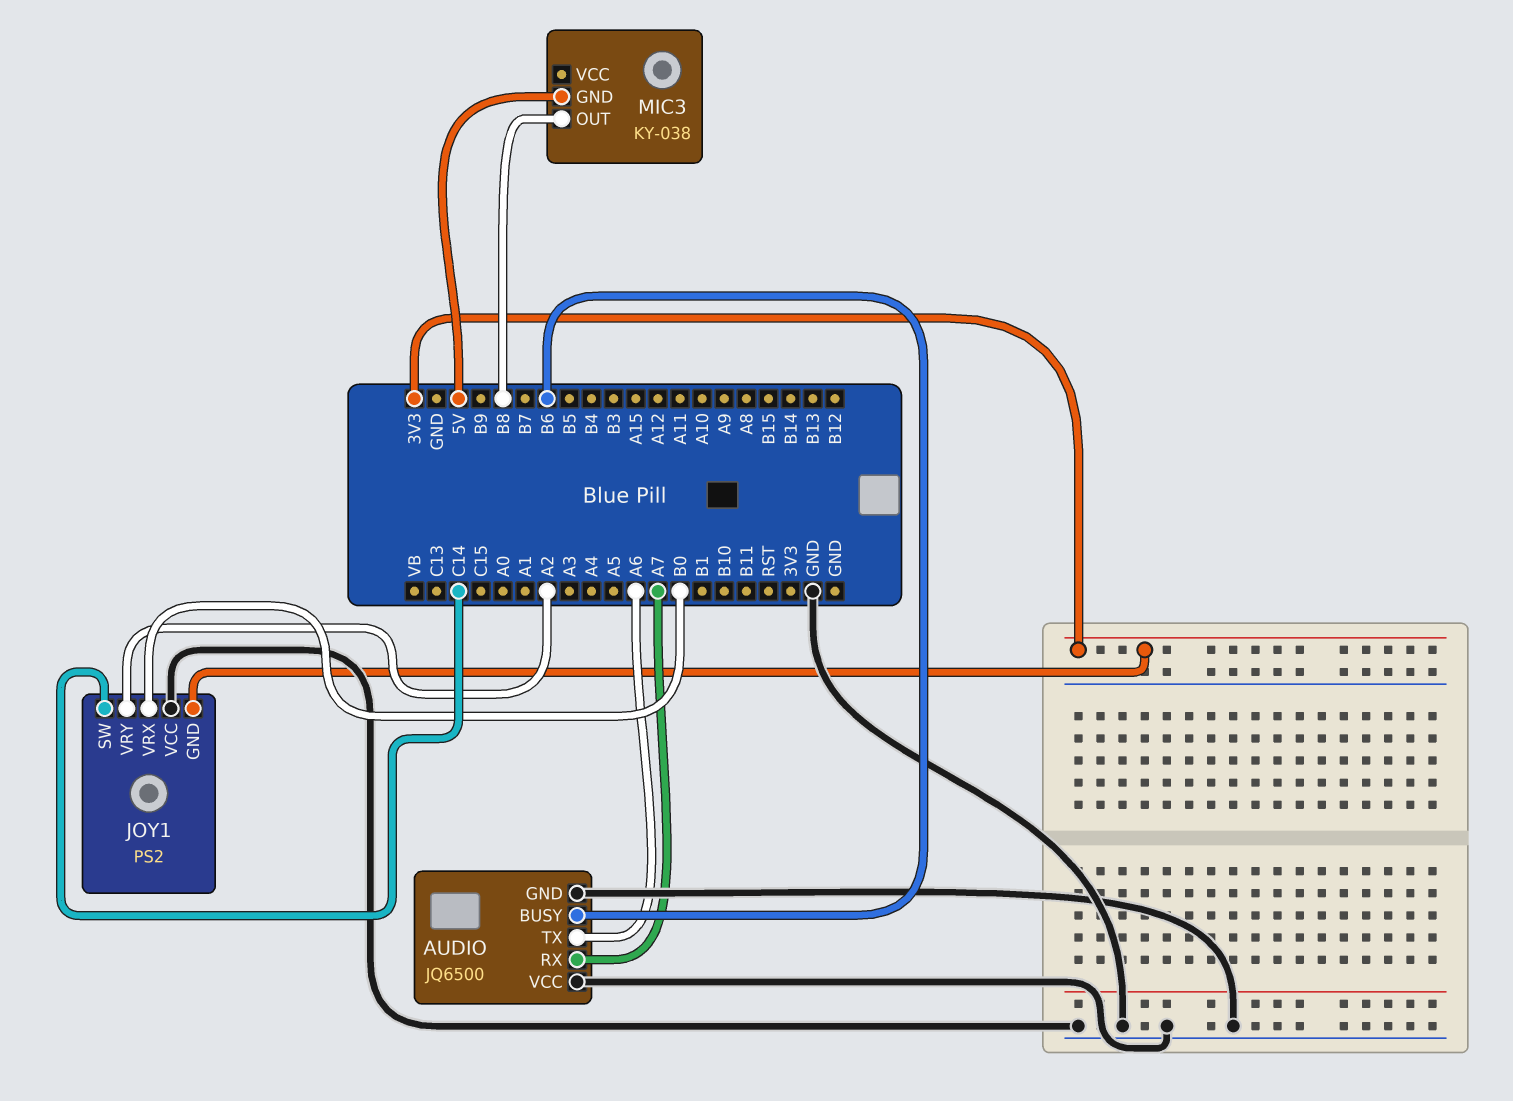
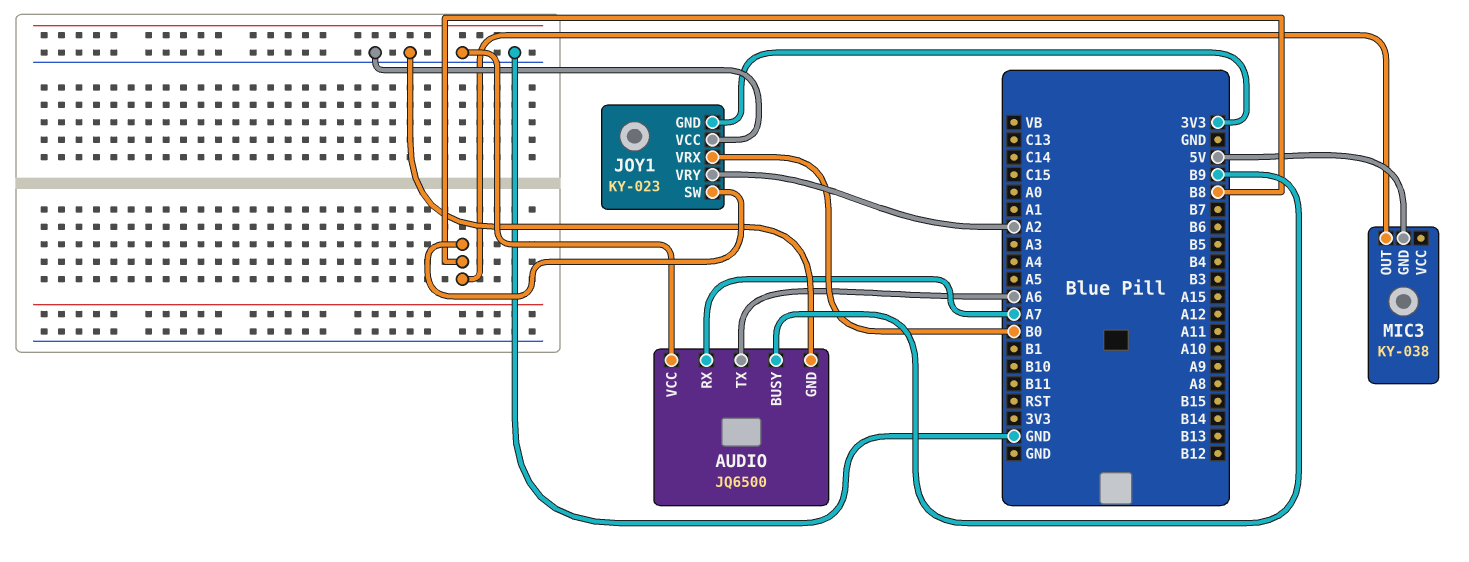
AUDIO pin BUSY: B6 -> B9
JOY1: PS2 -> KY-023
JOY1 pin SW: C14 -> B8

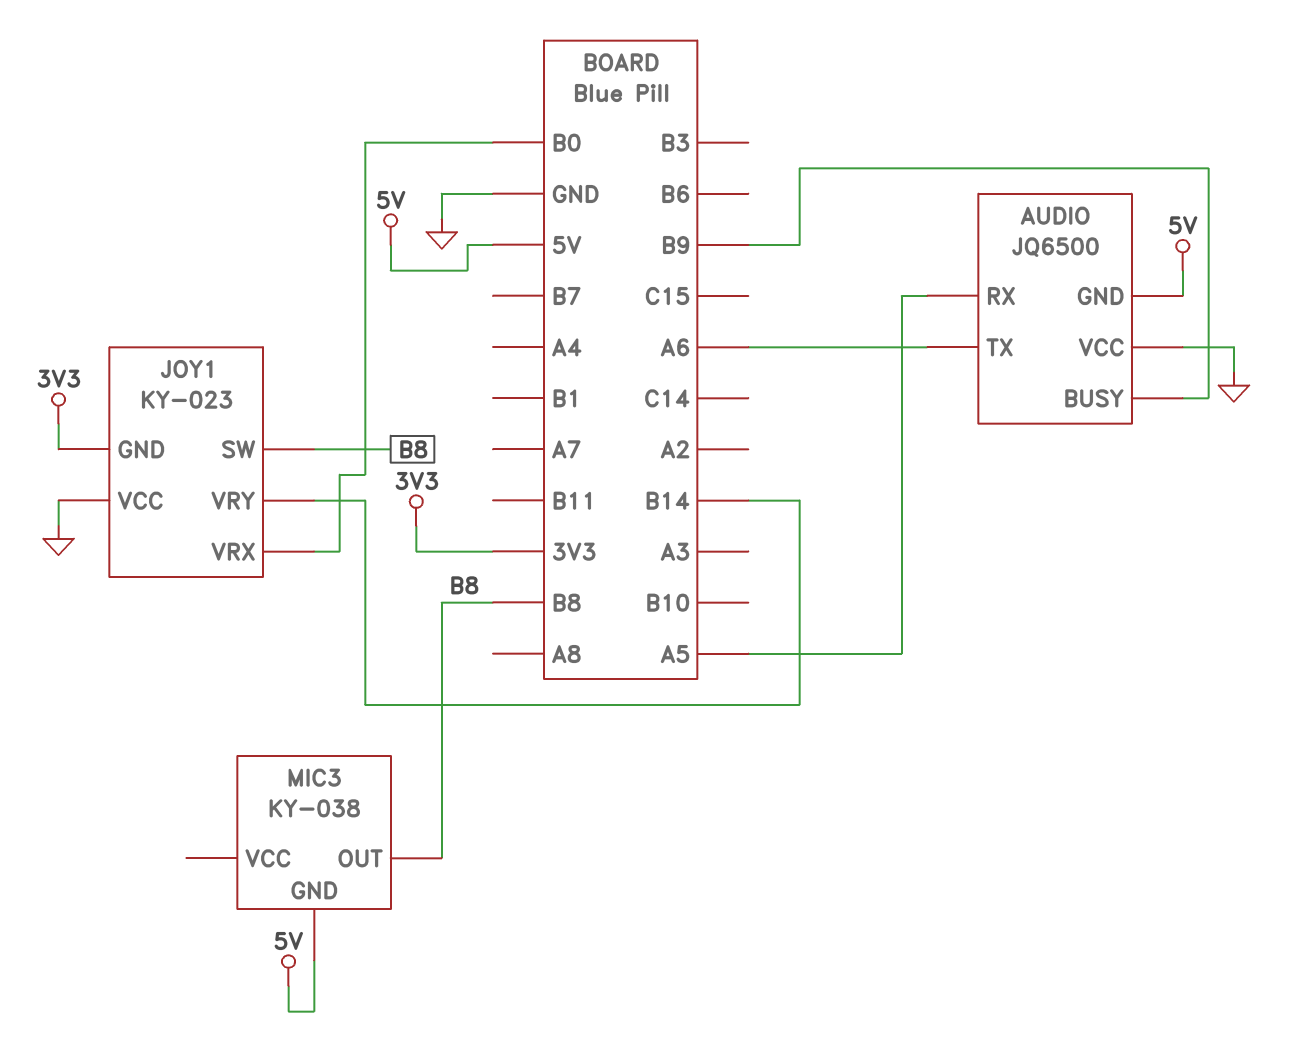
AUDIO pin GND: GND -> 5V
AUDIO pin RX: A7 -> A5
JOY1 pin VRY: A2 -> B14

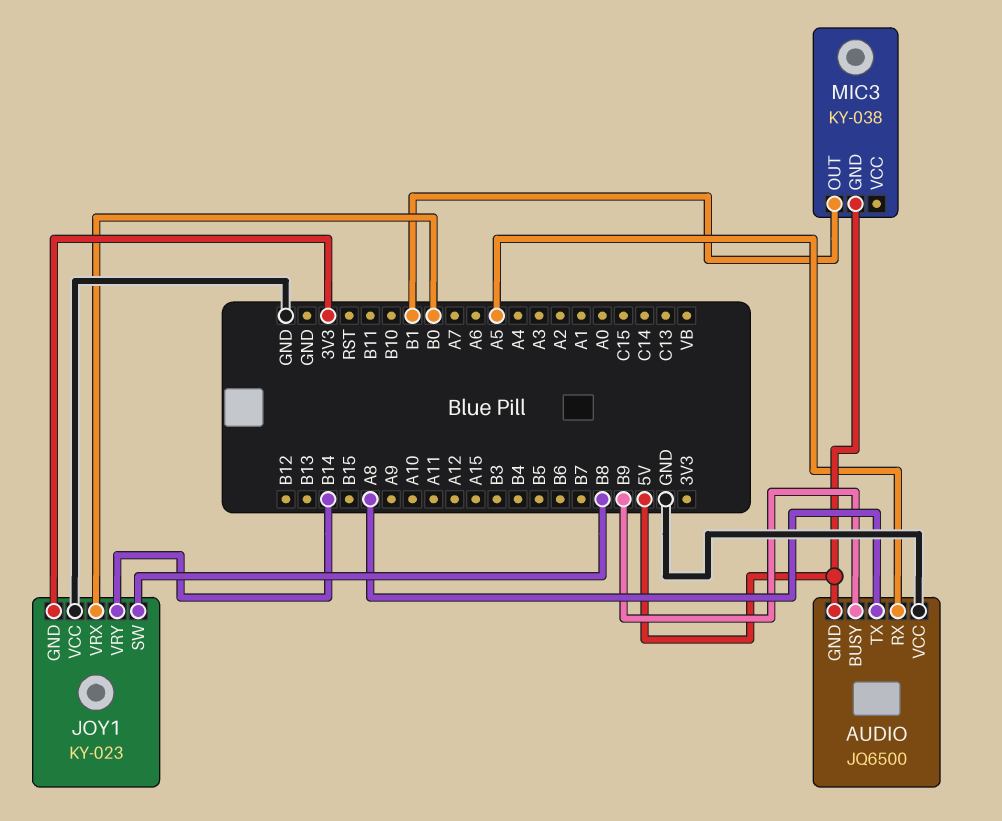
AUDIO pin TX: A6 -> A8
MIC3 pin OUT: B8 -> B1

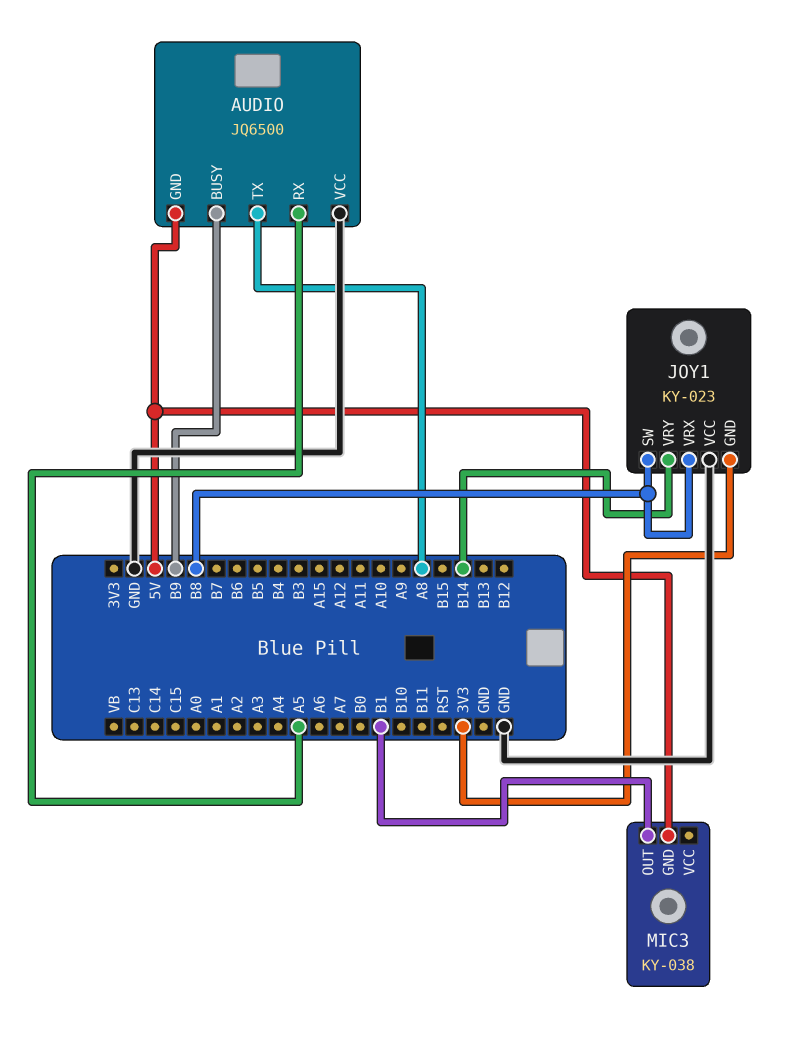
JOY1 pin VRX: B0 -> B8

